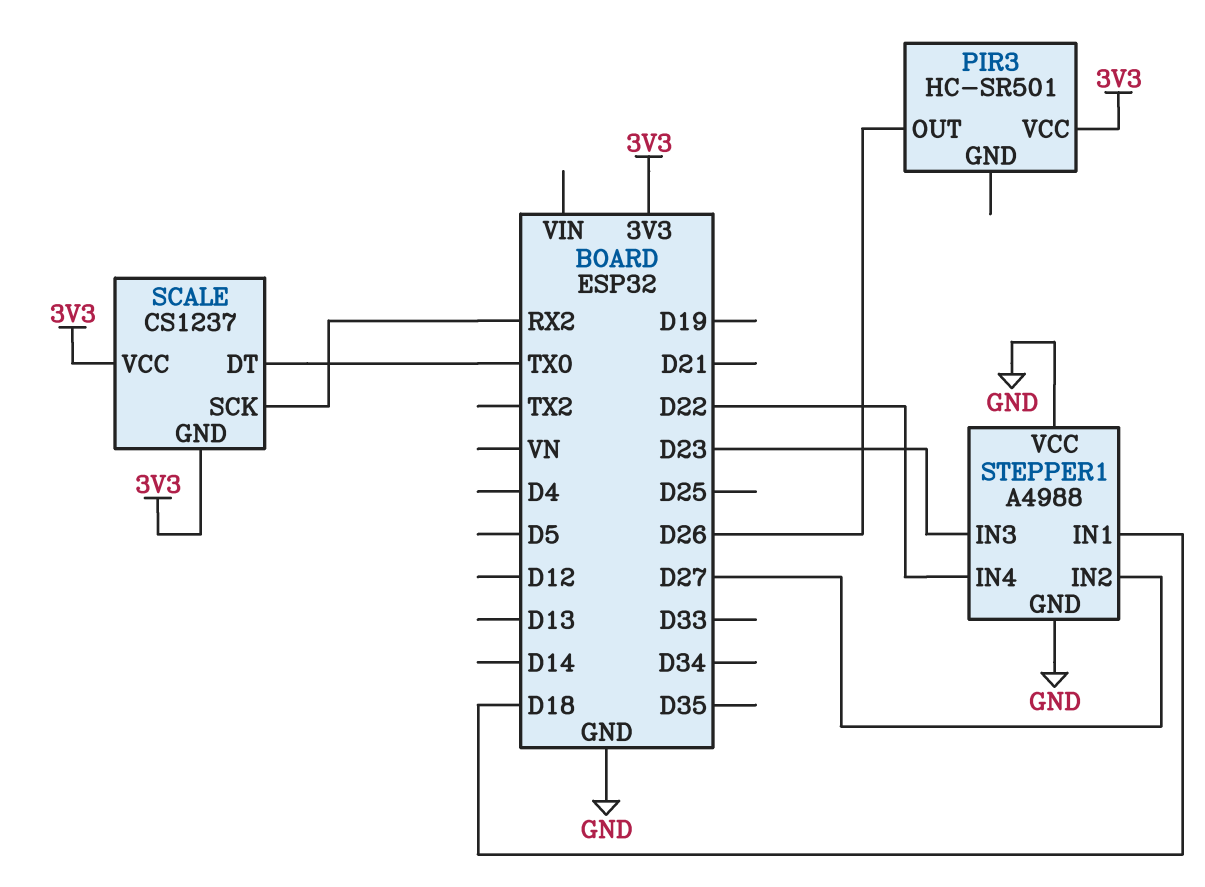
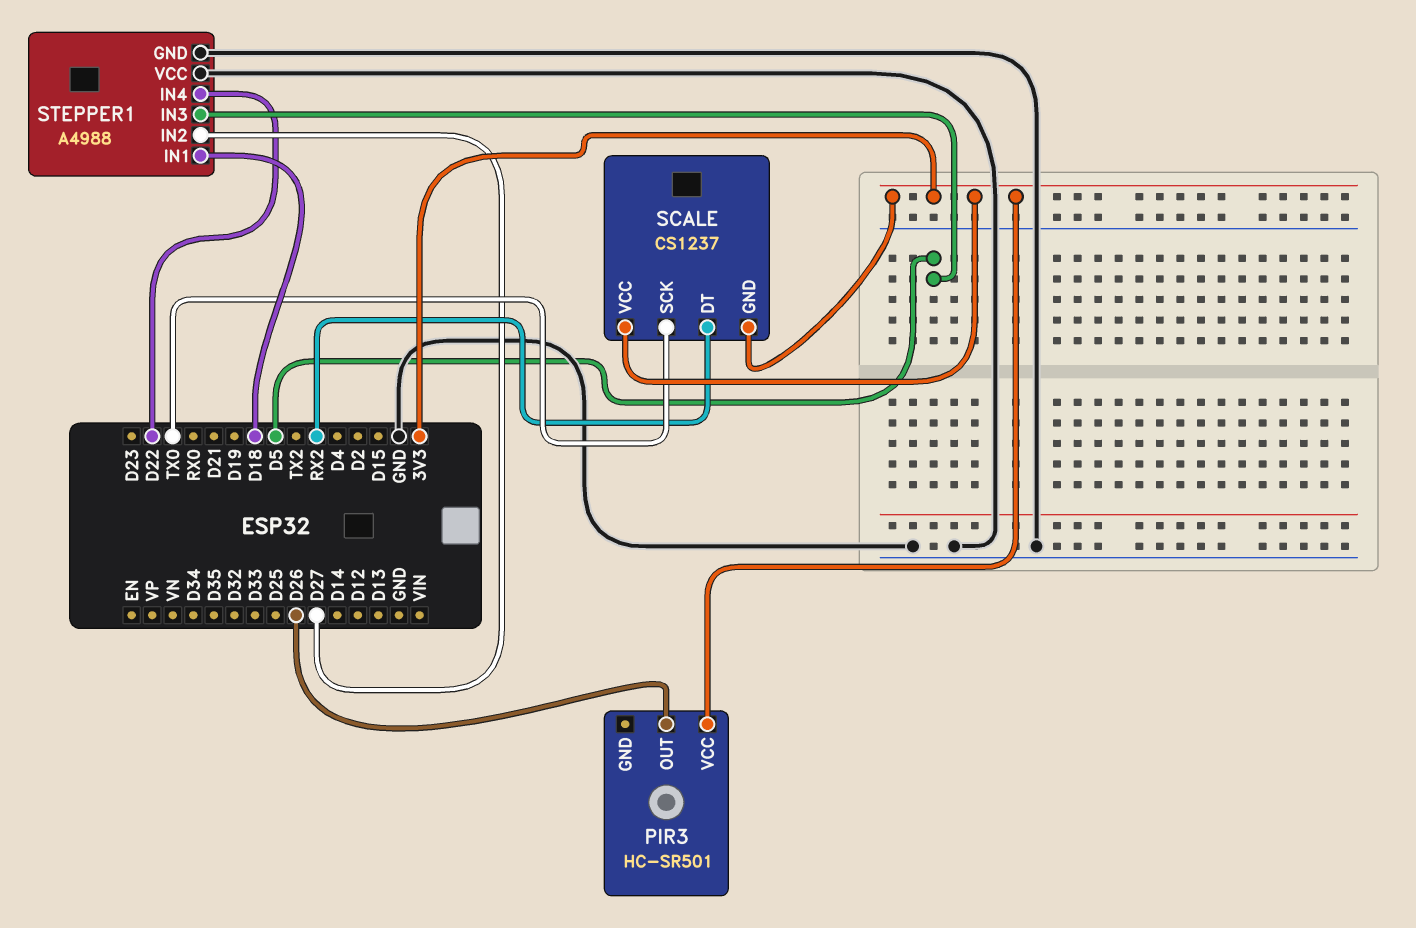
SCALE pin DT: TX0 -> RX2
SCALE pin SCK: RX2 -> TX0
STEPPER1 pin IN3: D23 -> D5

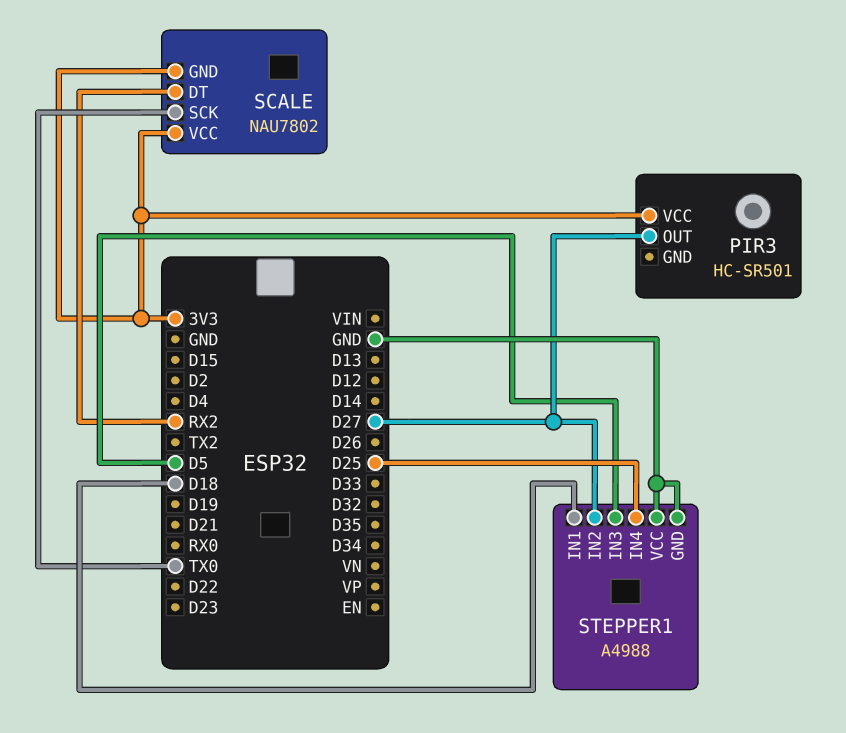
PIR3 pin OUT: D26 -> D27
SCALE: CS1237 -> NAU7802
STEPPER1 pin IN4: D22 -> D25

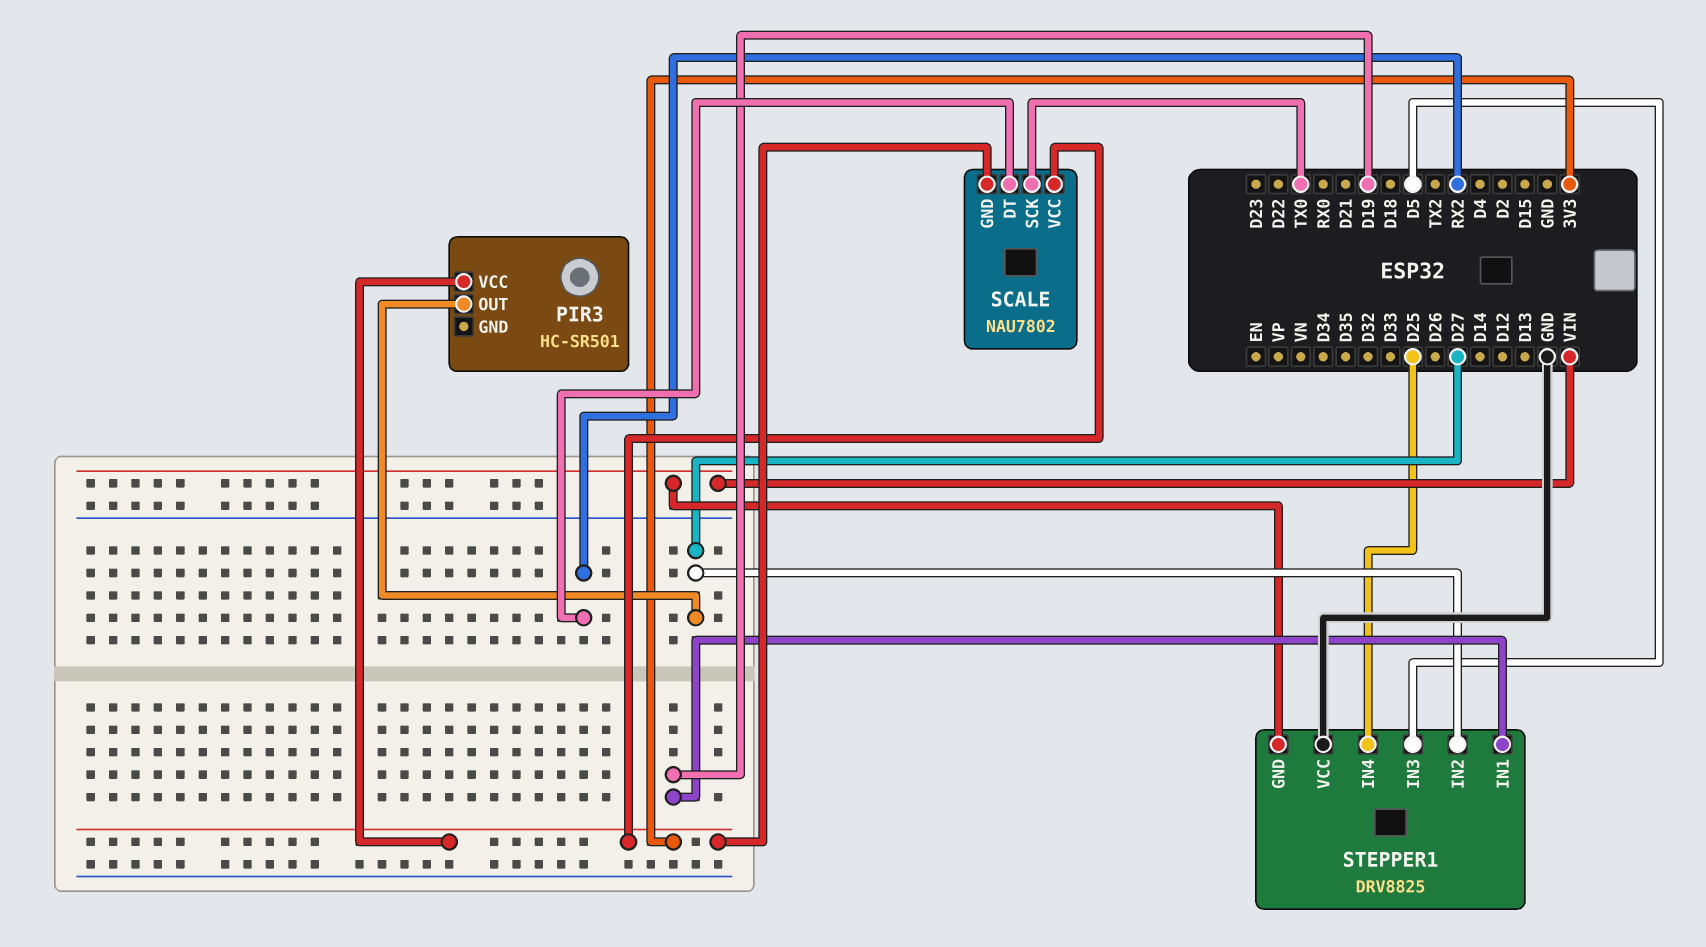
STEPPER1: A4988 -> DRV8825
STEPPER1 pin GND: GND -> VIN
STEPPER1 pin IN1: D18 -> D19

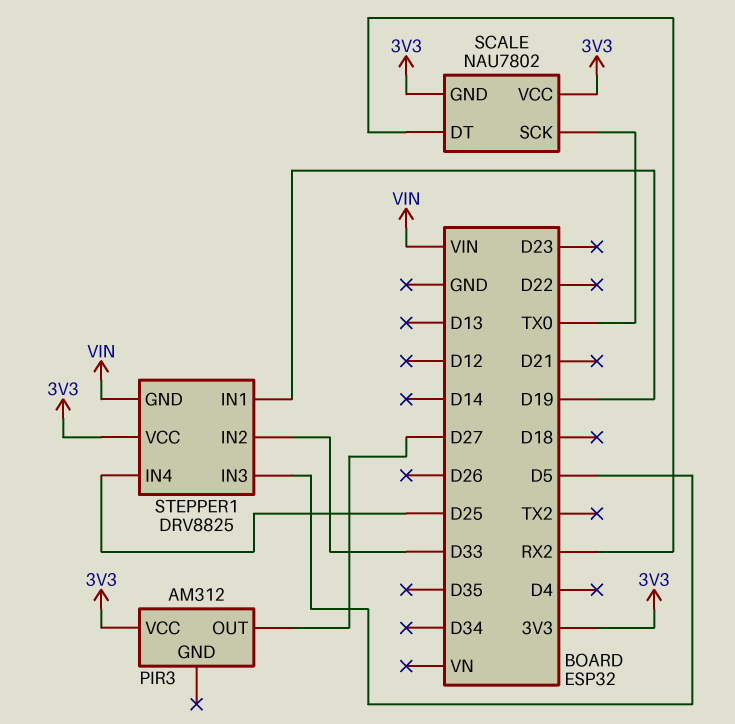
PIR3: HC-SR501 -> AM312
STEPPER1 pin IN2: D27 -> D33
STEPPER1 pin VCC: GND -> 3V3

